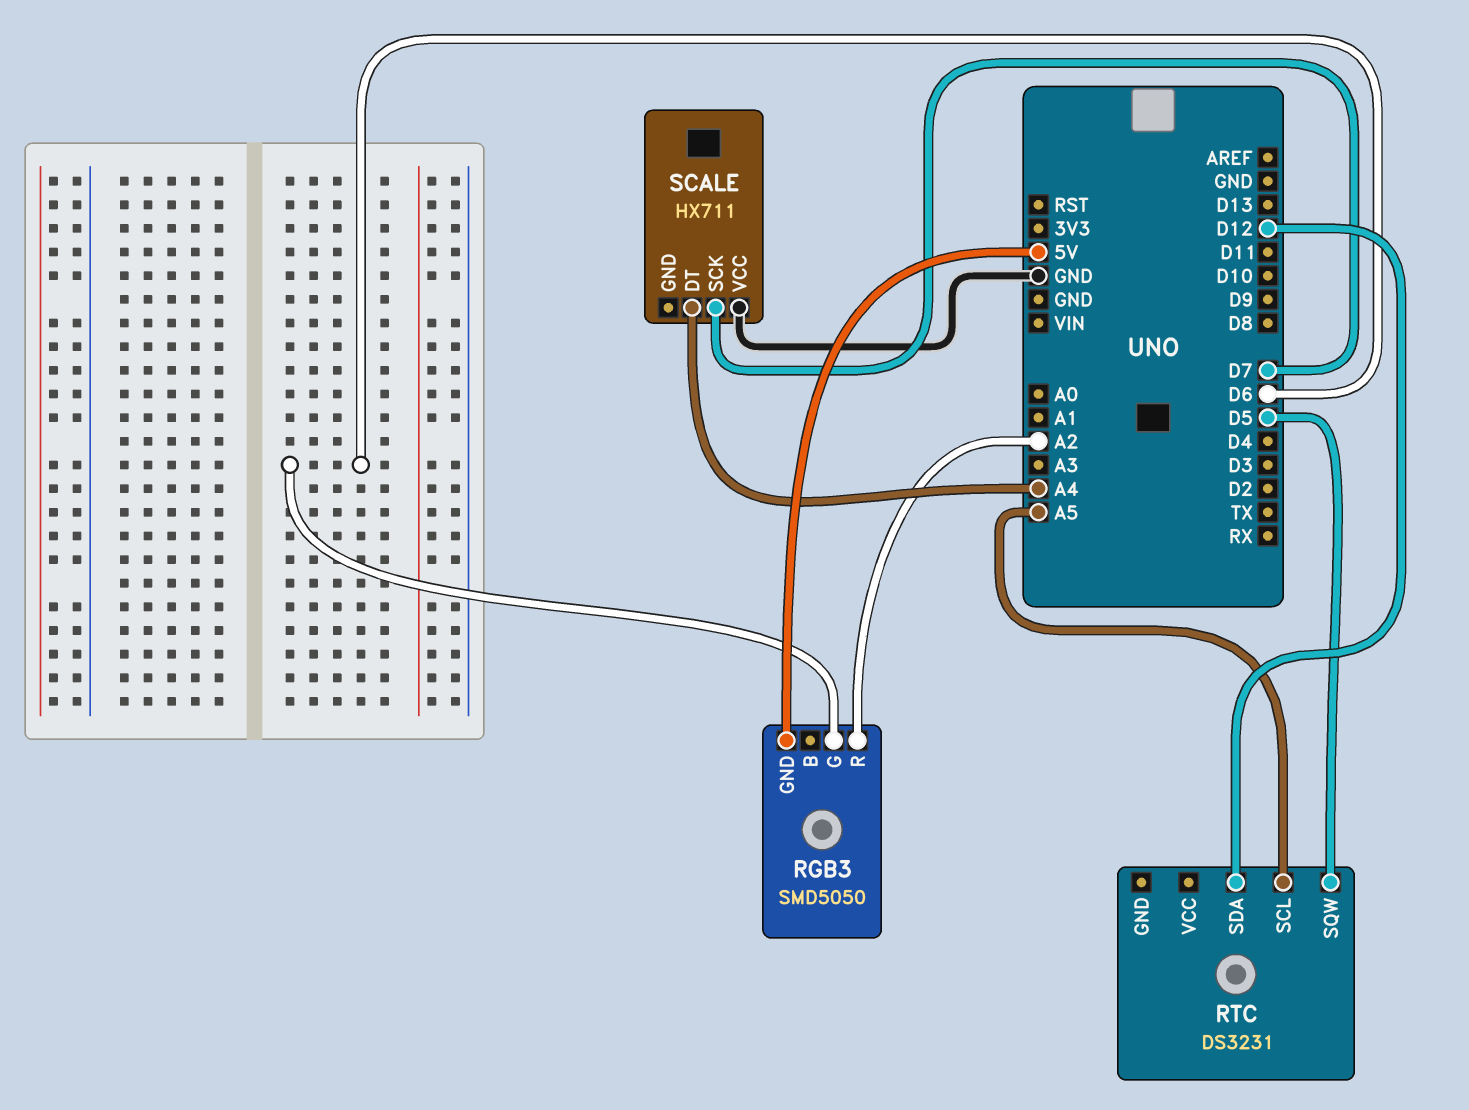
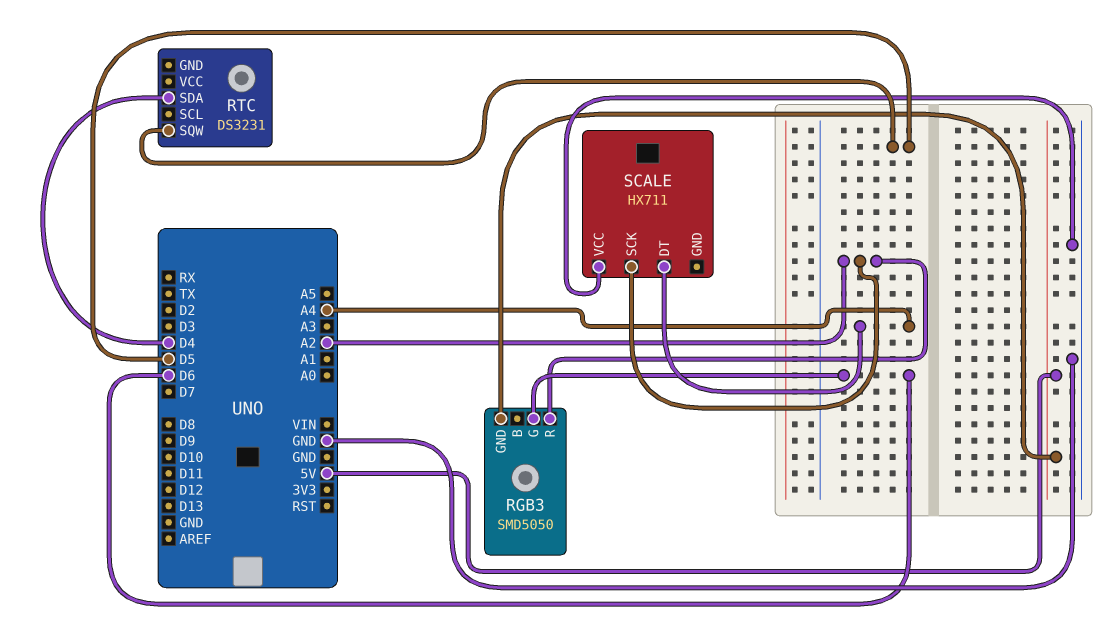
RTC pin SCL: A5 -> none
RTC pin SDA: D12 -> D4
SCALE pin SCK: D7 -> A2

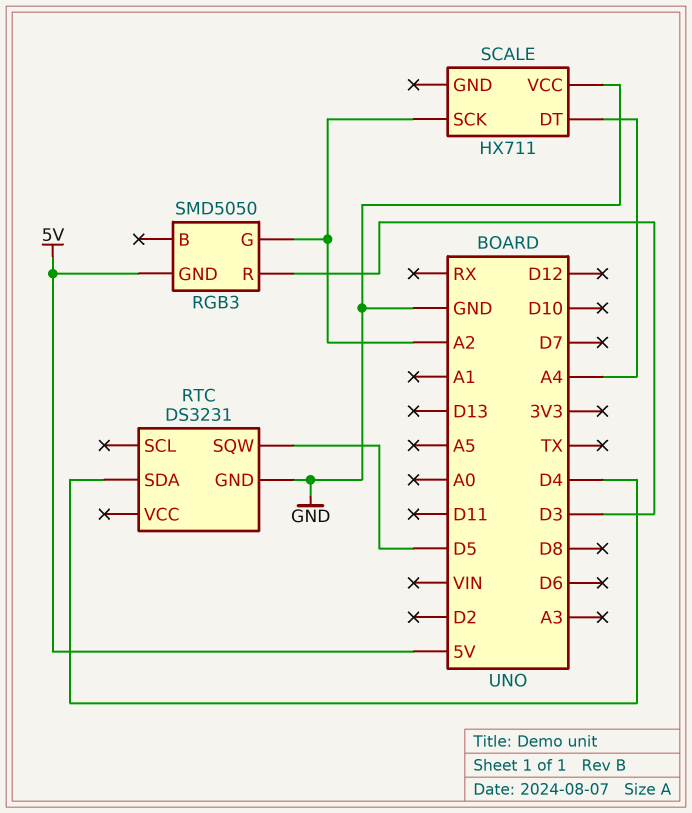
RGB3 pin G: D6 -> A2
RGB3 pin R: A2 -> D3
RTC pin GND: none -> GND

